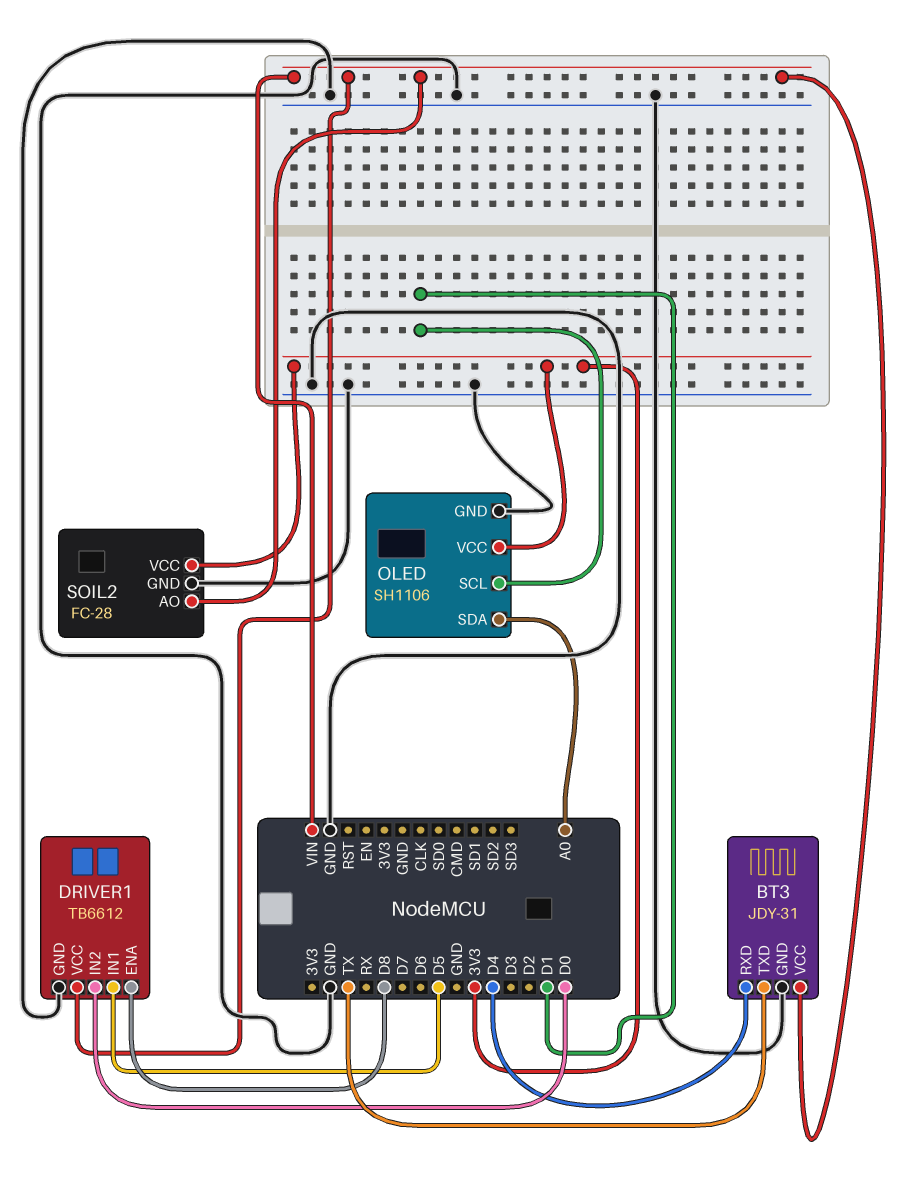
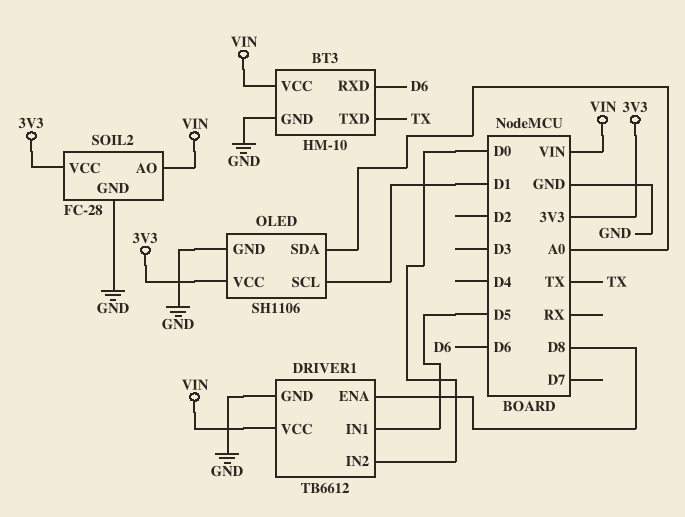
BT3: JDY-31 -> HM-10
BT3 pin RXD: D4 -> D6

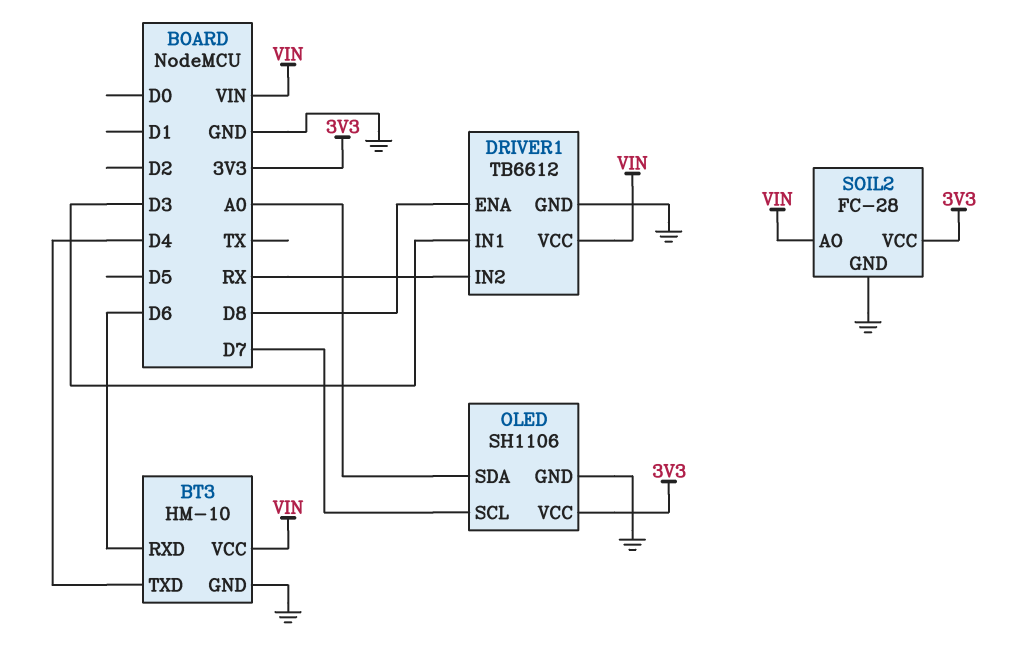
BT3 pin TXD: TX -> D4
DRIVER1 pin IN1: D5 -> D3
DRIVER1 pin IN2: D0 -> RX
OLED pin SCL: D1 -> D7

